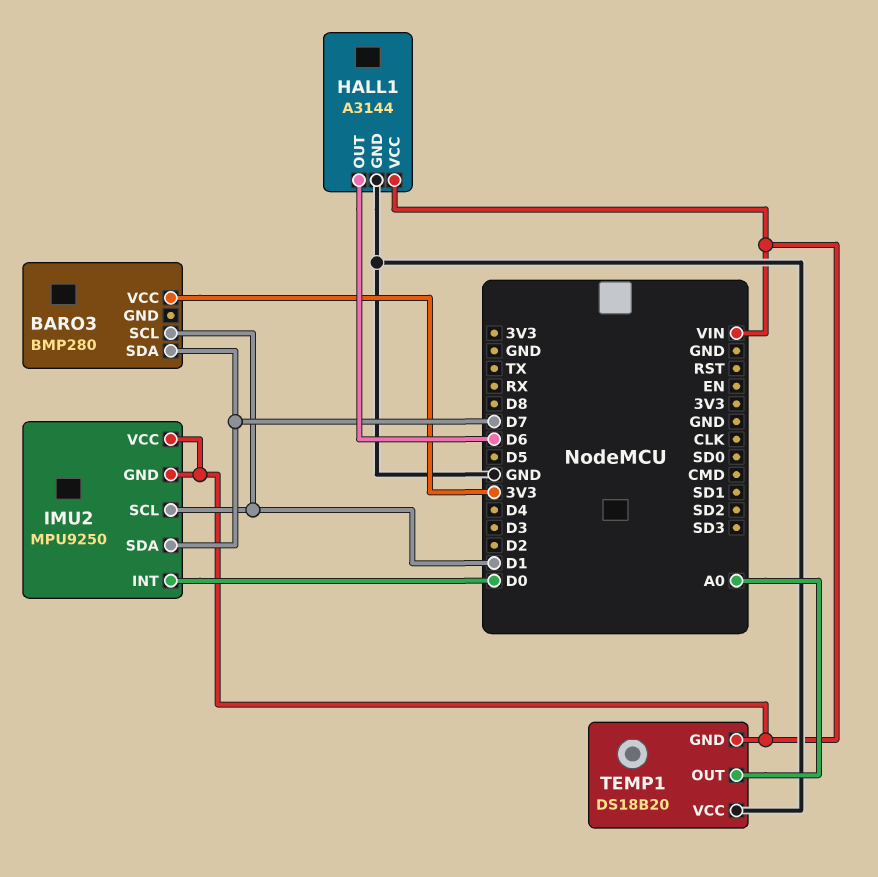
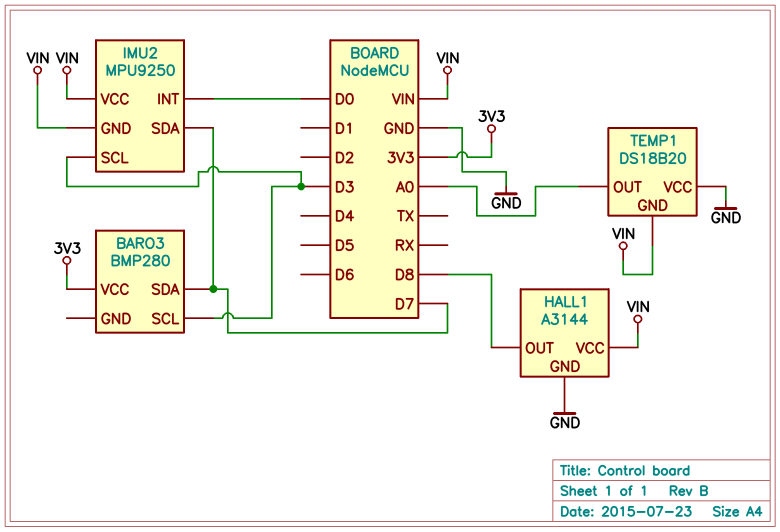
BARO3 pin SCL: D1 -> D3
HALL1 pin OUT: D6 -> D8
IMU2 pin SCL: D1 -> D3

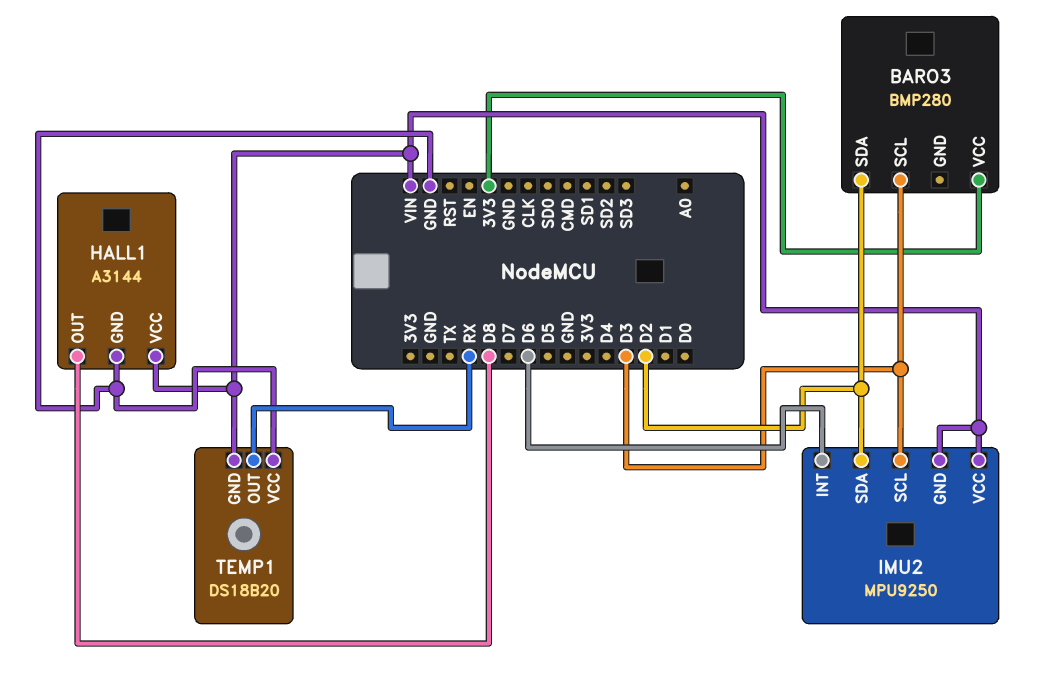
BARO3 pin SDA: D7 -> D2
IMU2 pin INT: D0 -> D6
IMU2 pin SDA: D7 -> D2
TEMP1 pin OUT: A0 -> RX

